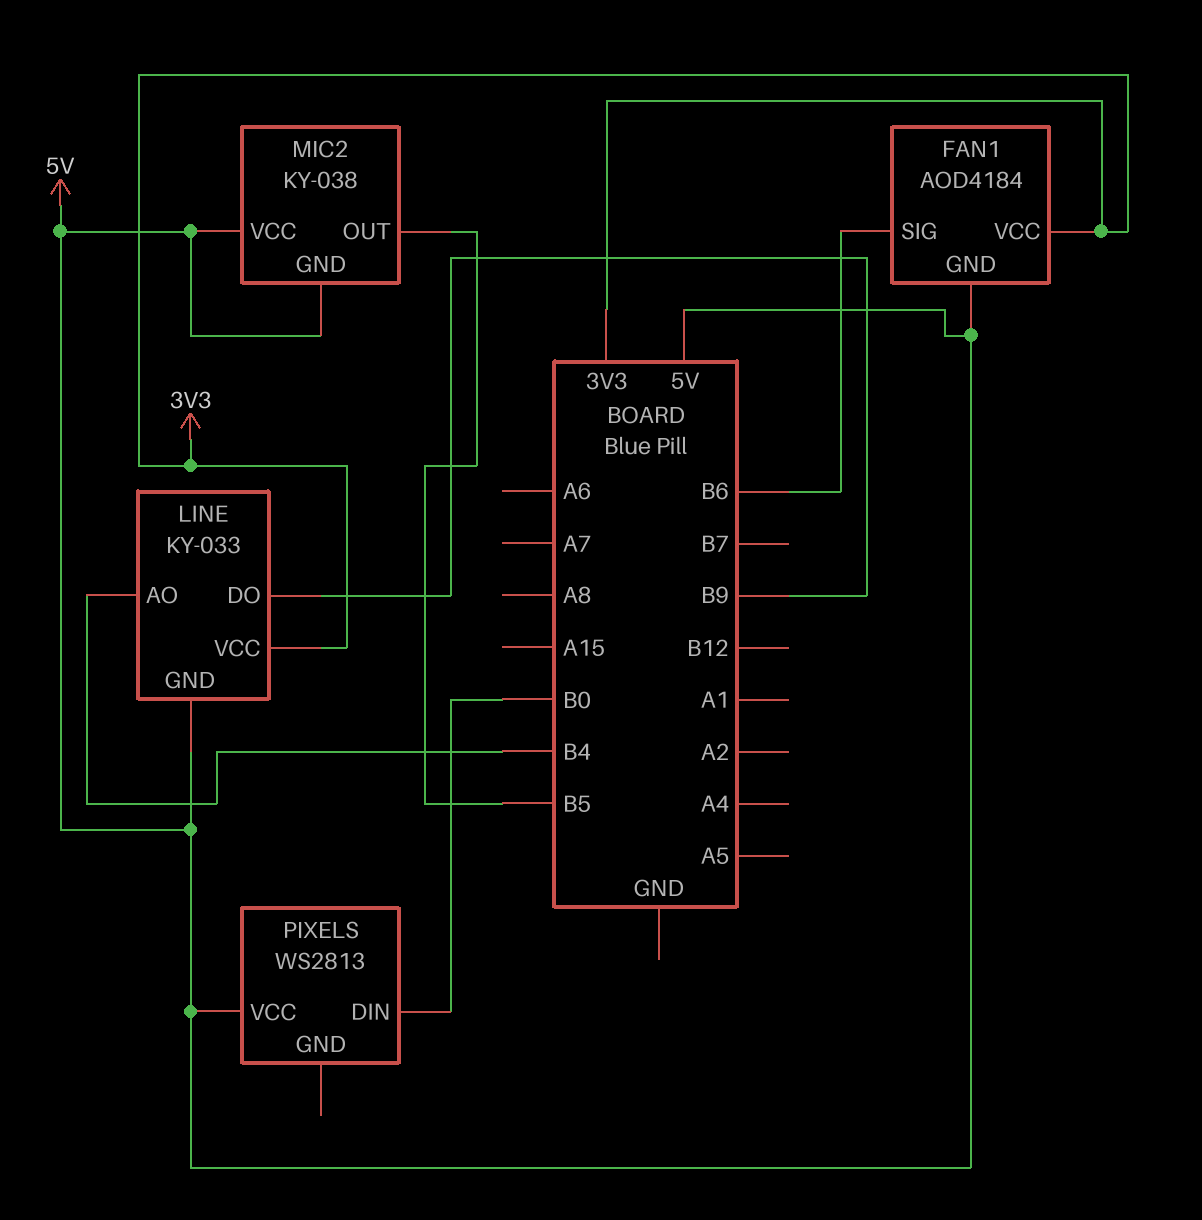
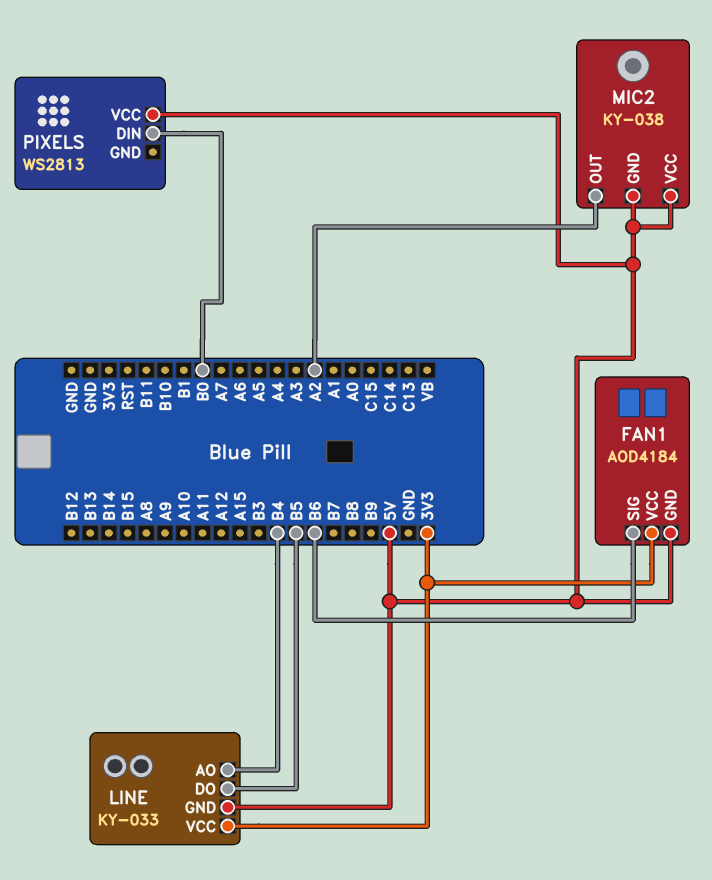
LINE pin DO: B9 -> B5
MIC2 pin OUT: B5 -> A2

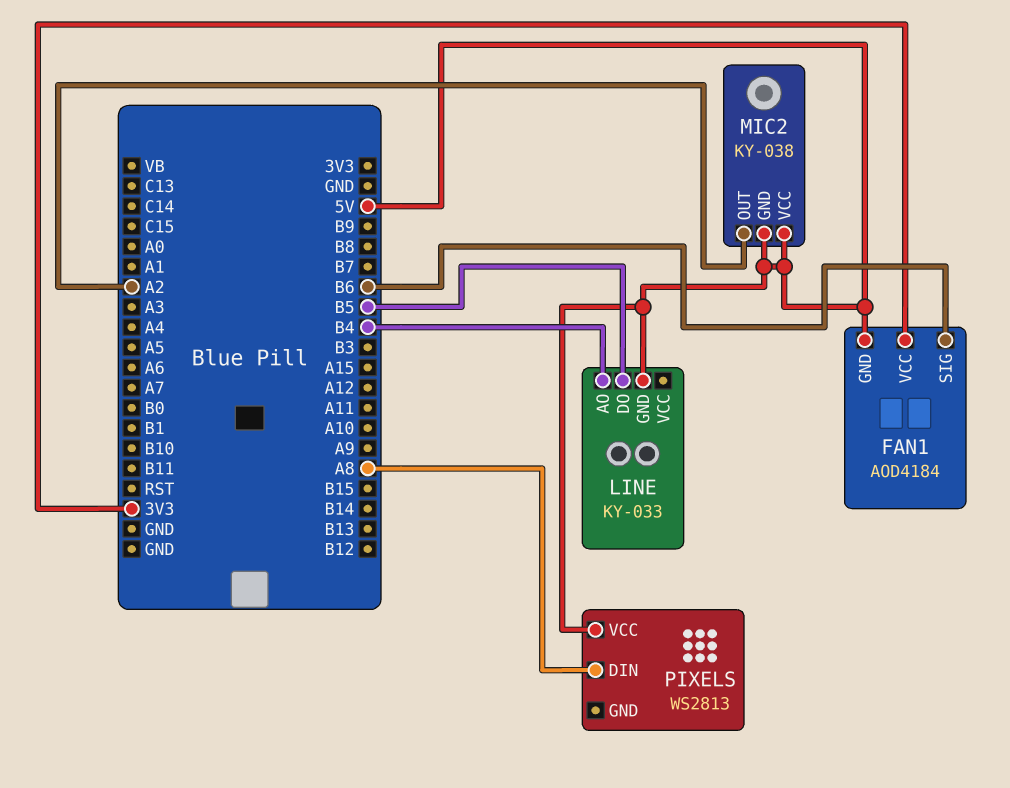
LINE pin VCC: 3V3 -> none
PIXELS pin DIN: B0 -> A8

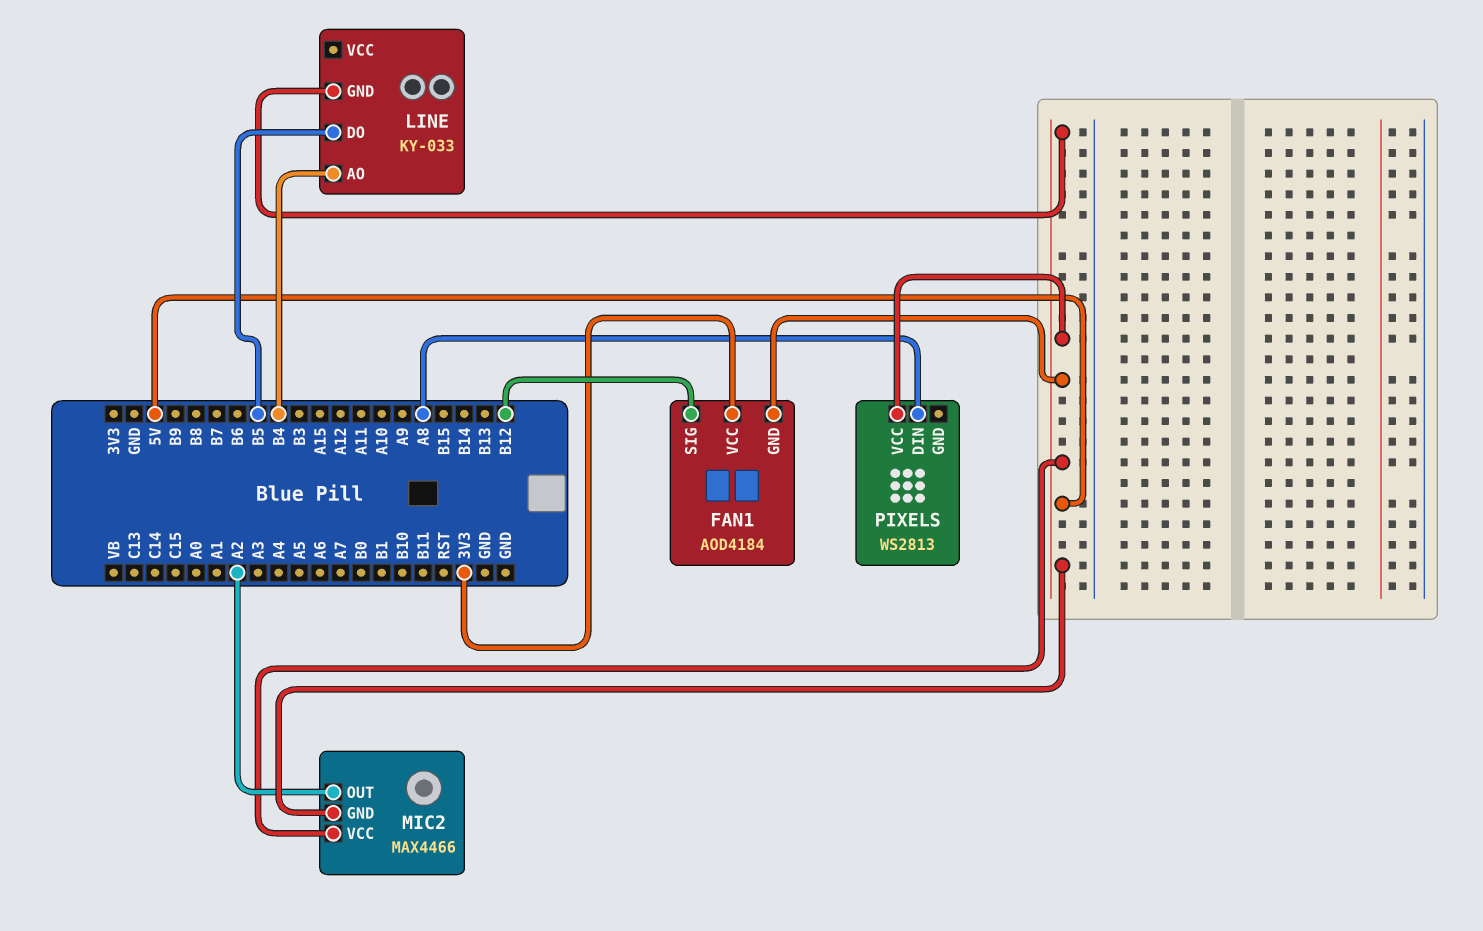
FAN1 pin SIG: B6 -> B12
MIC2: KY-038 -> MAX4466

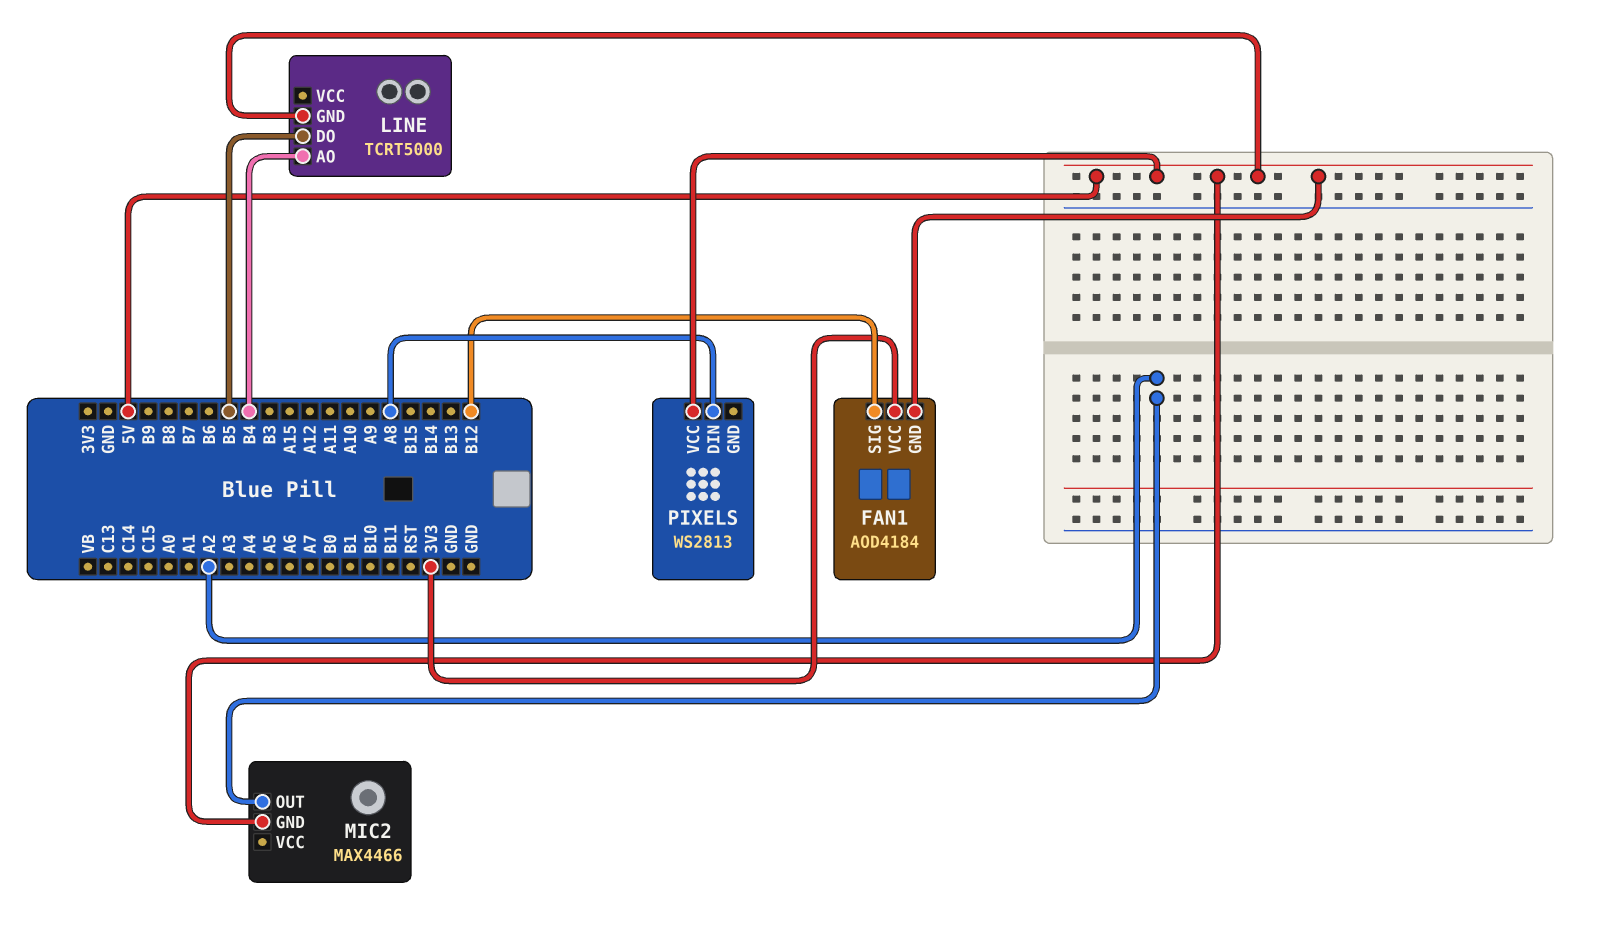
LINE: KY-033 -> TCRT5000
MIC2 pin VCC: 5V -> none

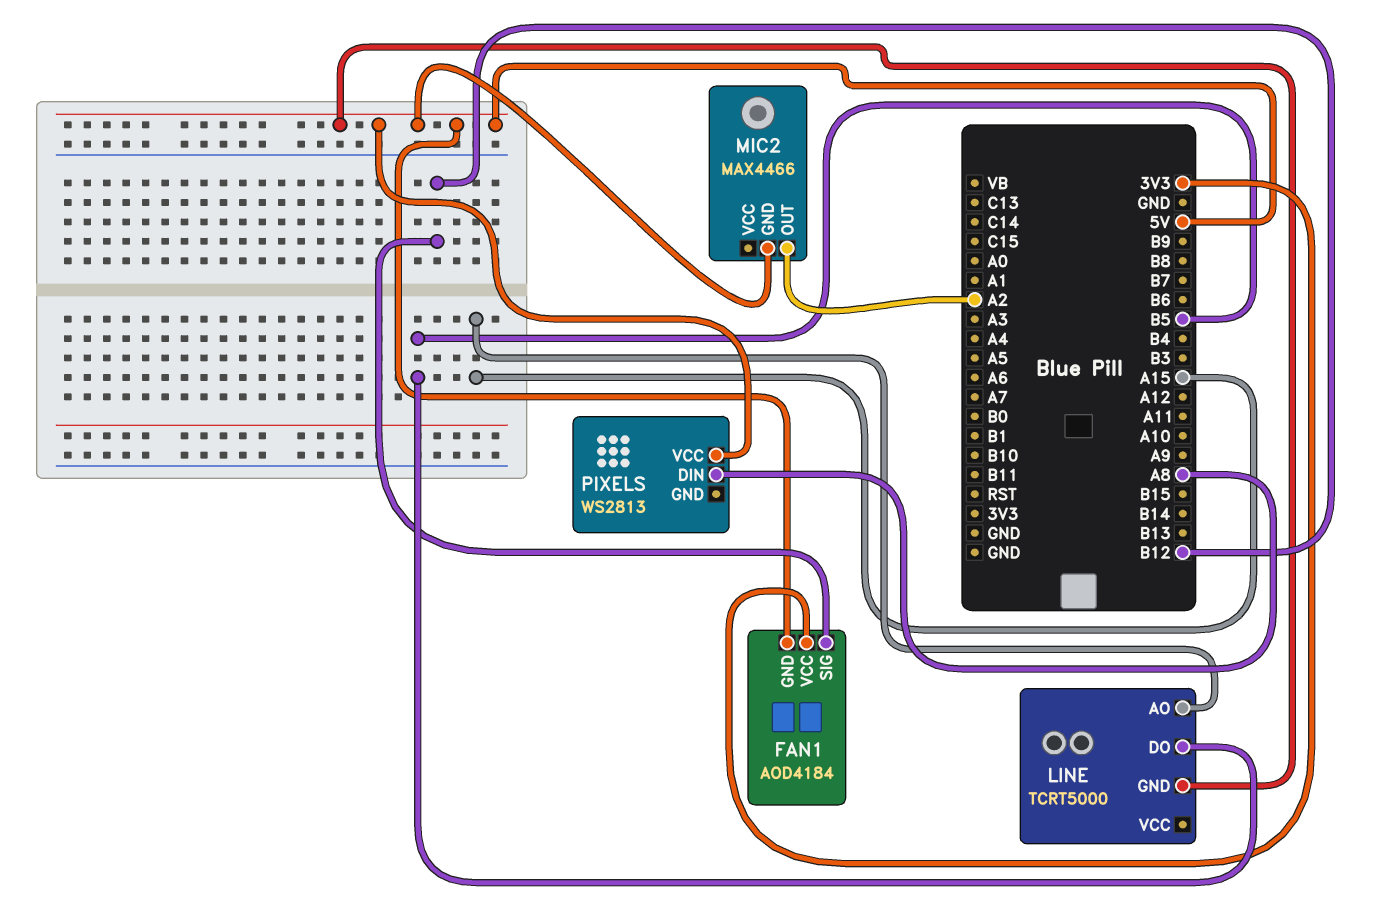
LINE pin AO: B4 -> A15

